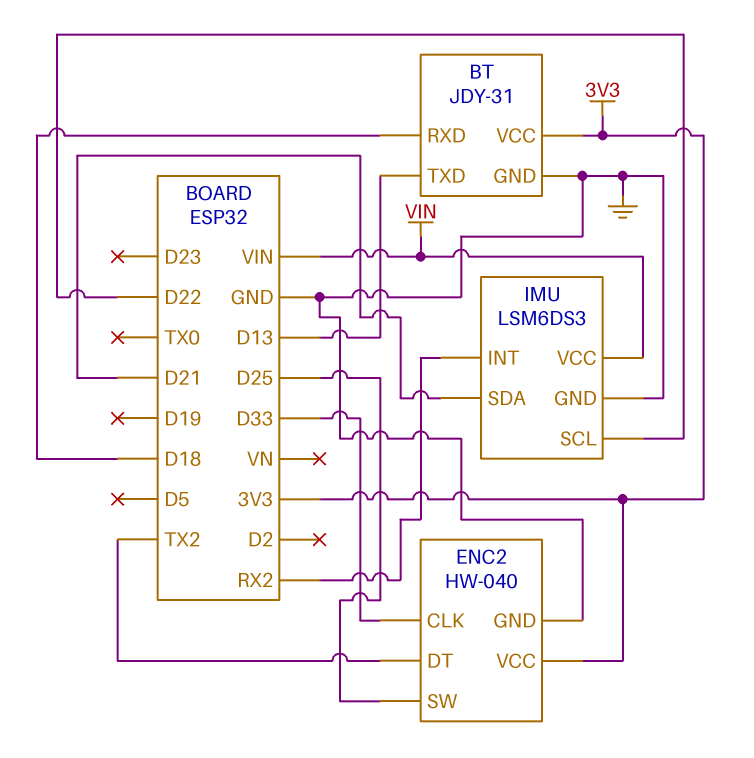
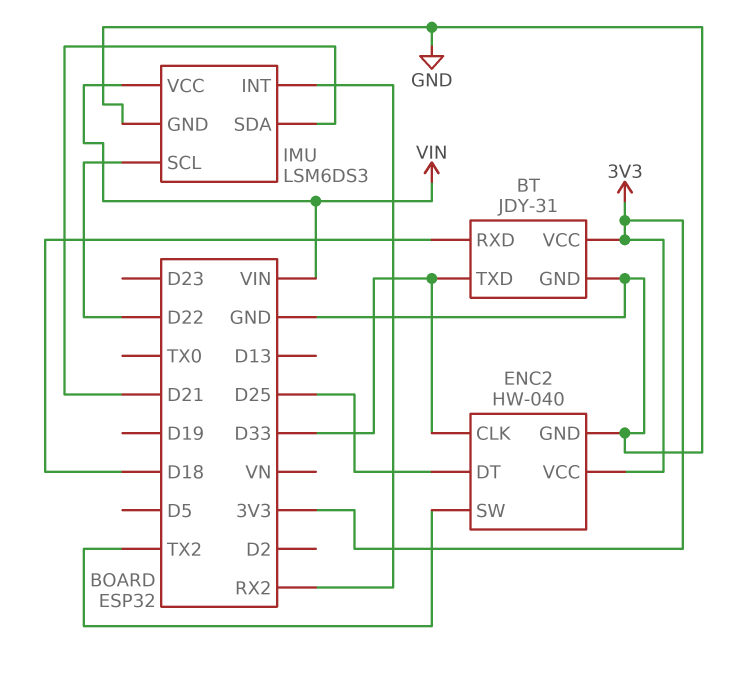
BT pin TXD: D13 -> D33
ENC2 pin DT: TX2 -> D25
ENC2 pin SW: D25 -> TX2

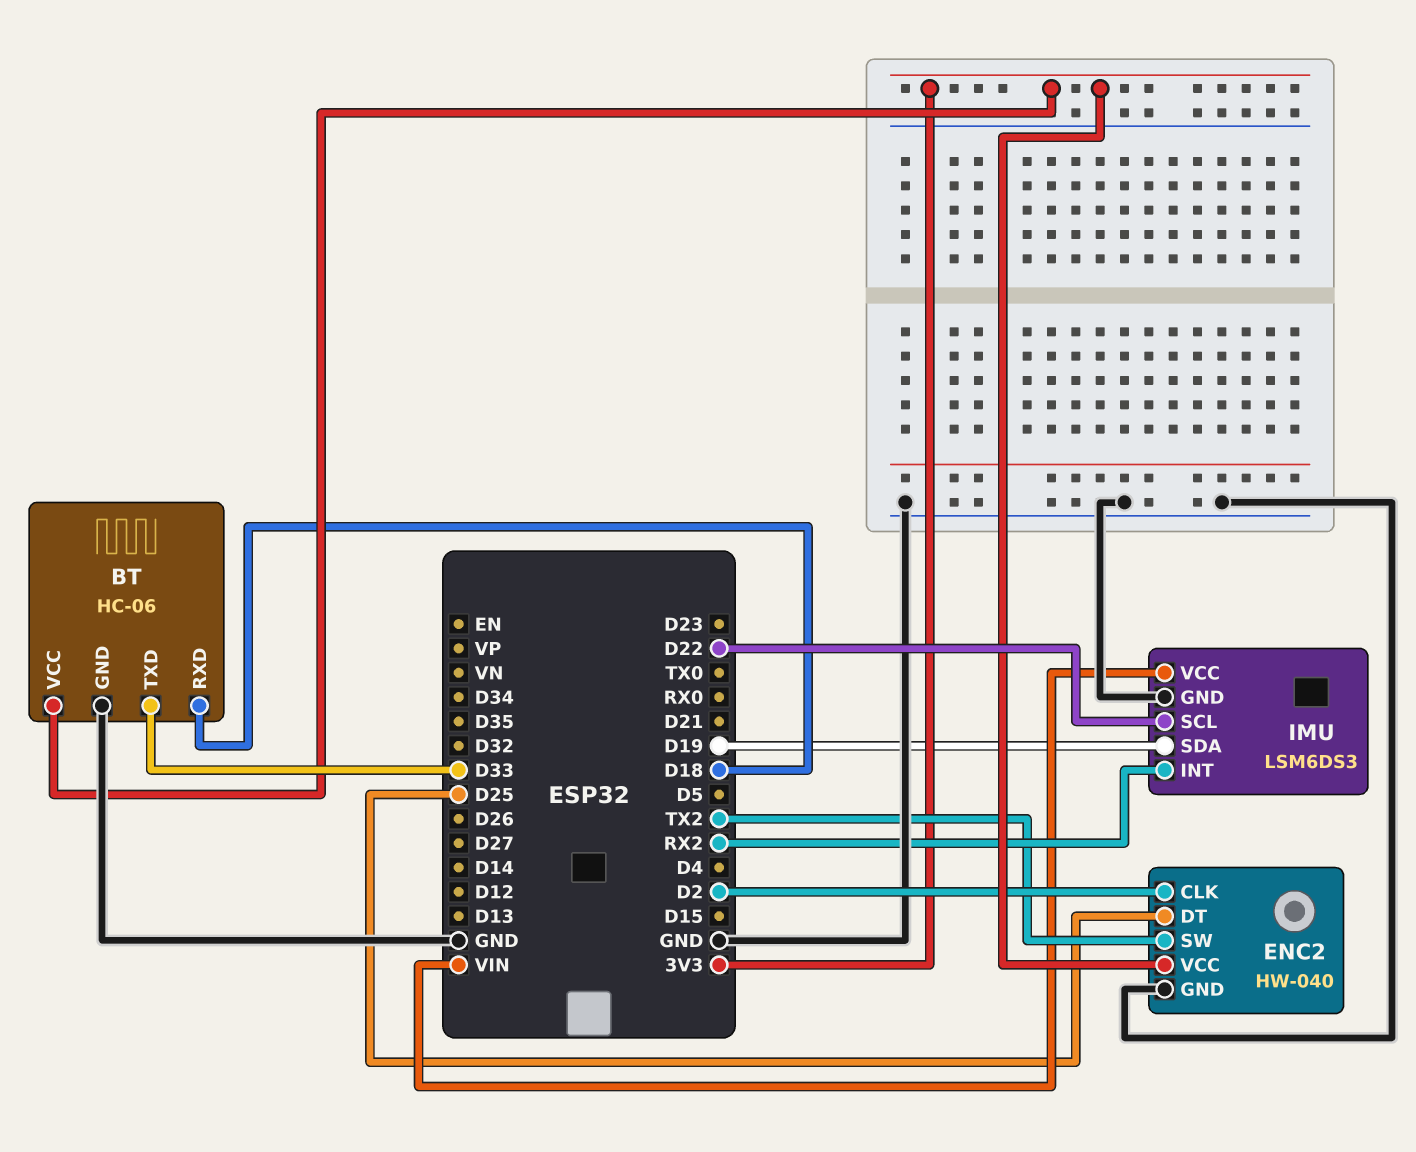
BT: JDY-31 -> HC-06
ENC2 pin CLK: D33 -> D2
IMU pin SDA: D21 -> D19

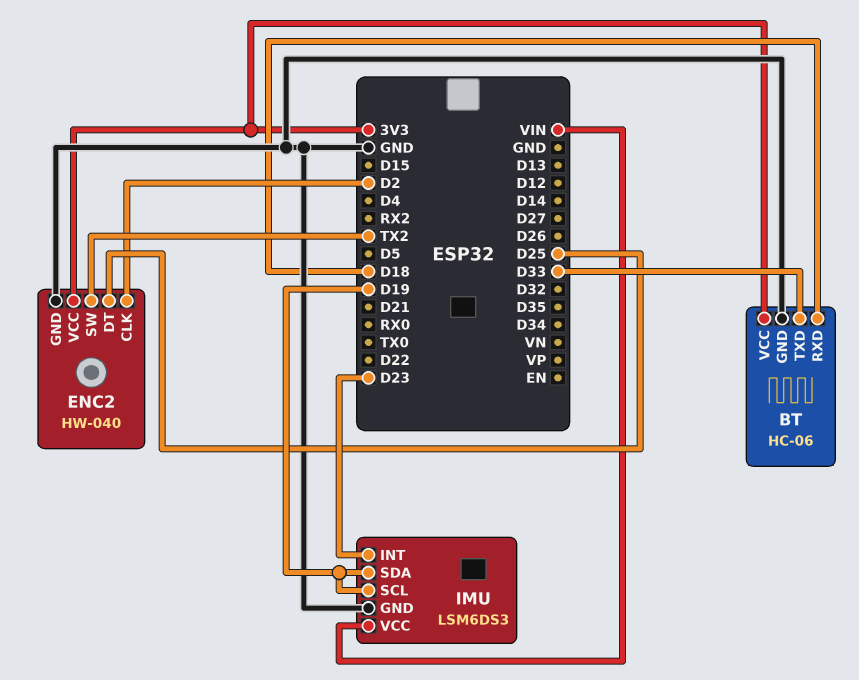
IMU pin INT: RX2 -> D23
IMU pin SCL: D22 -> D19

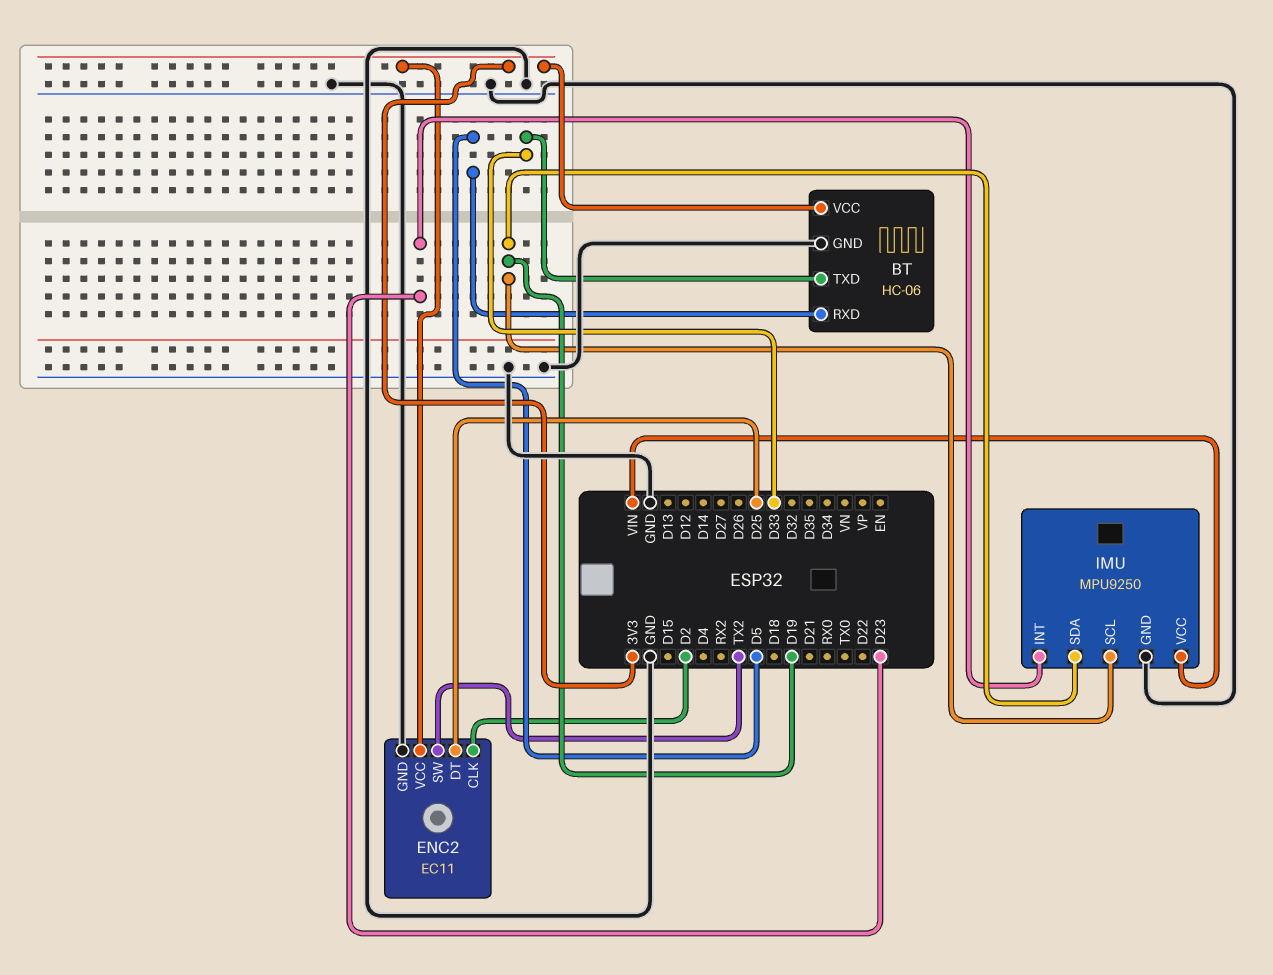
BT pin RXD: D18 -> D5
ENC2: HW-040 -> EC11
IMU: LSM6DS3 -> MPU9250

